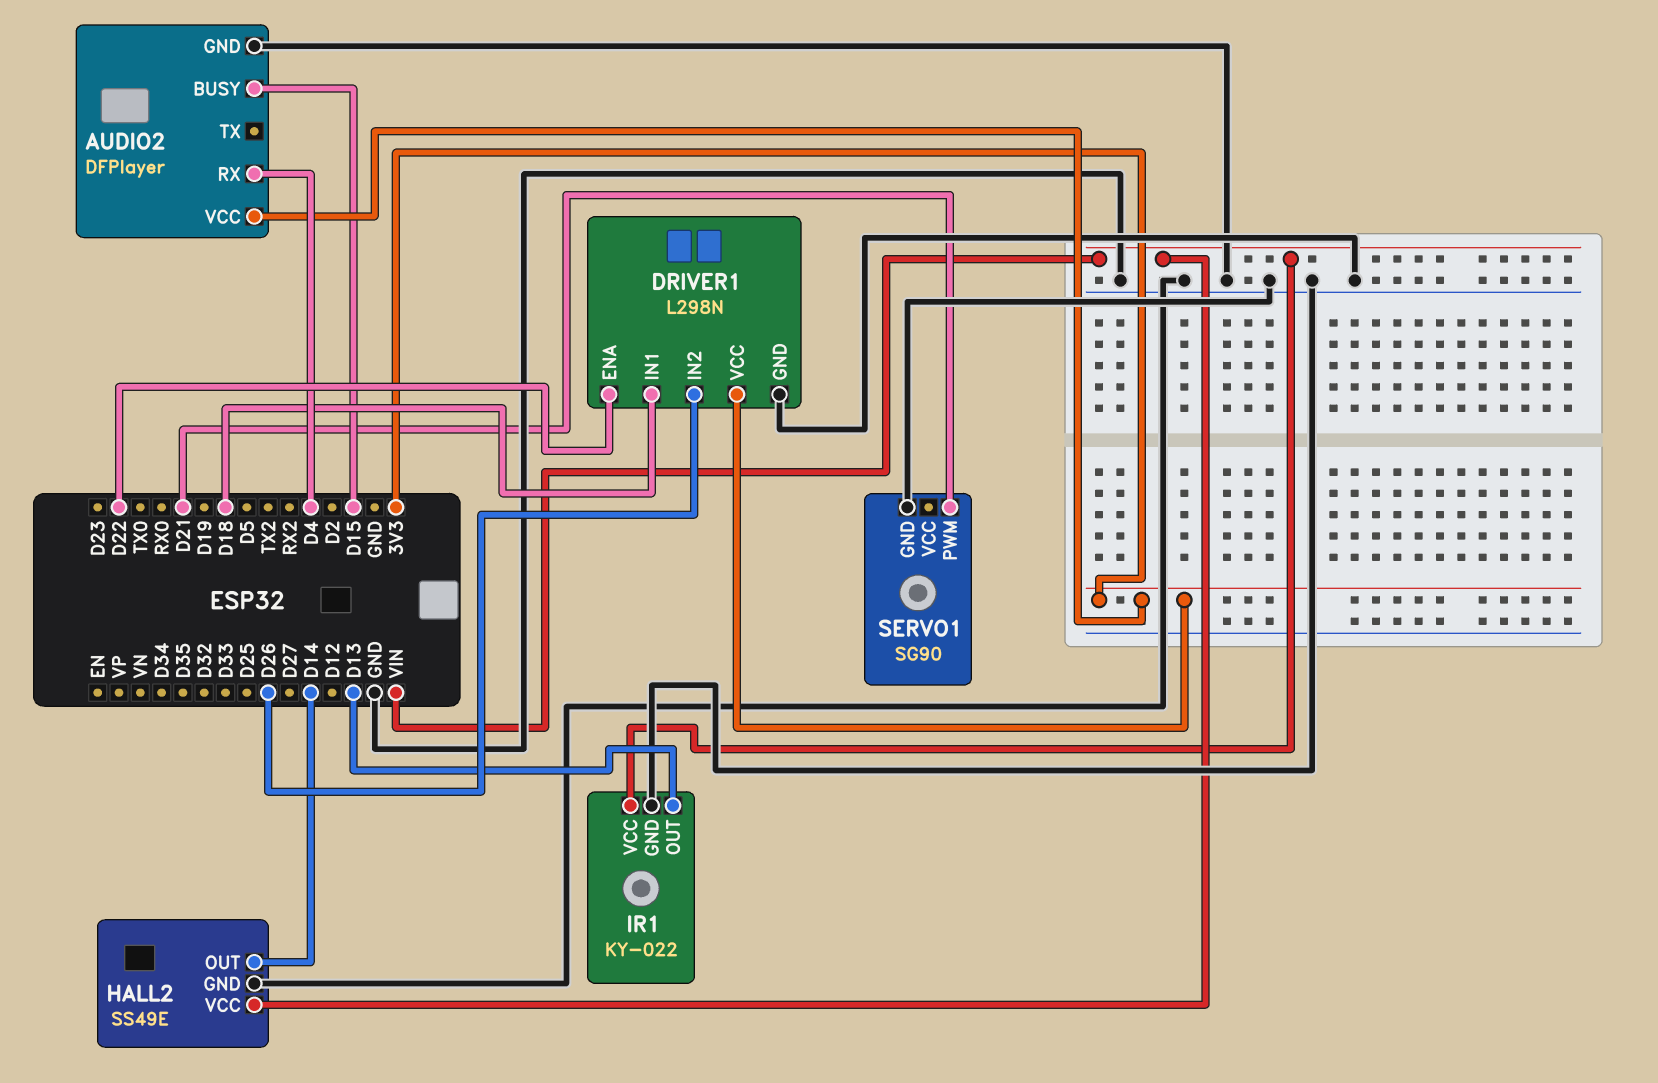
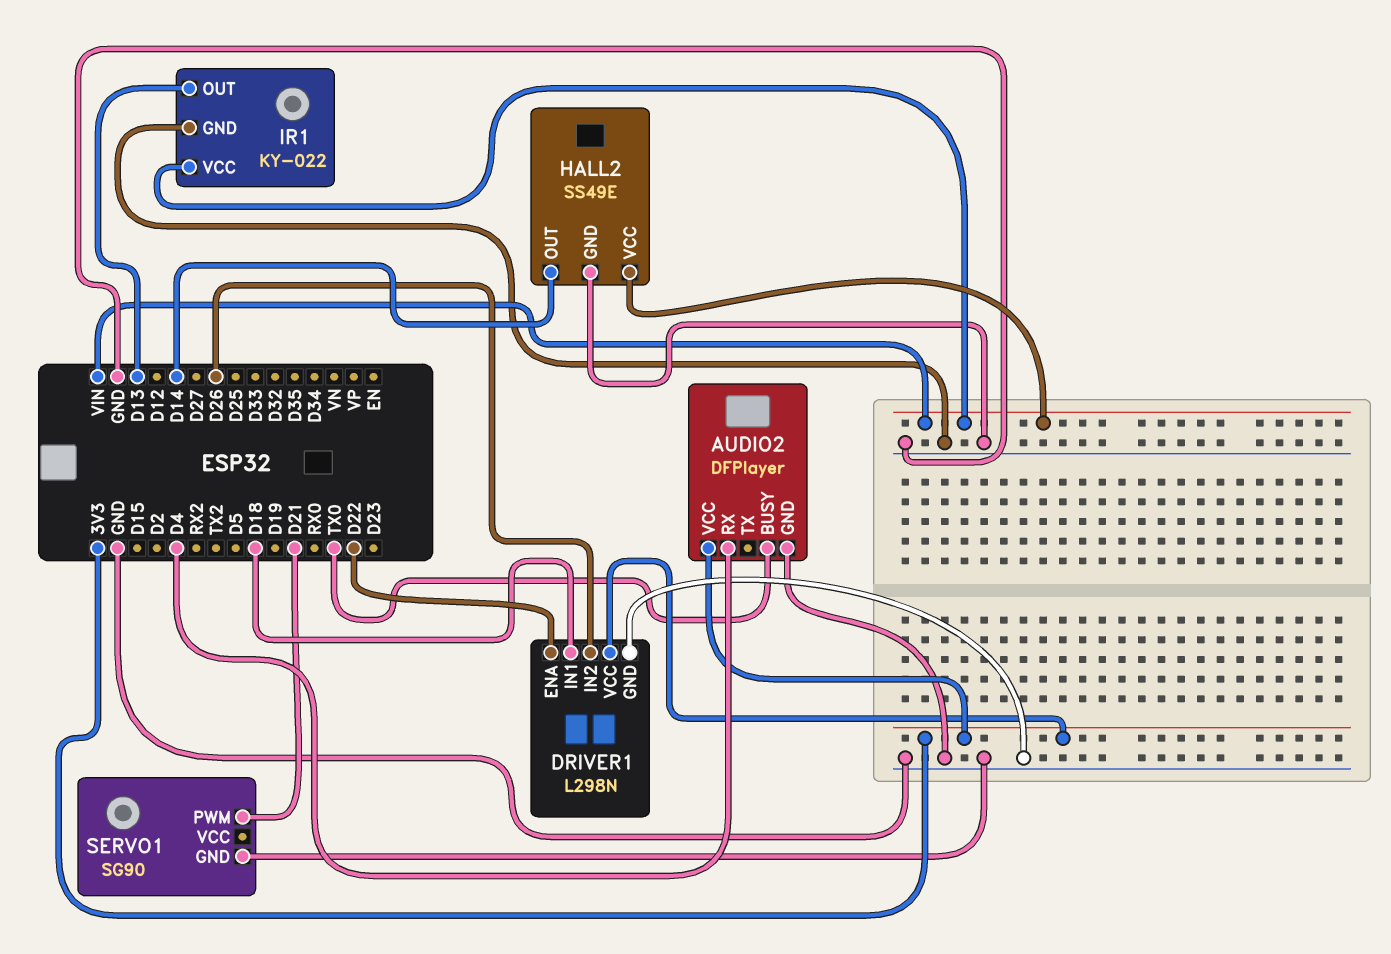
AUDIO2 pin BUSY: D15 -> TX0

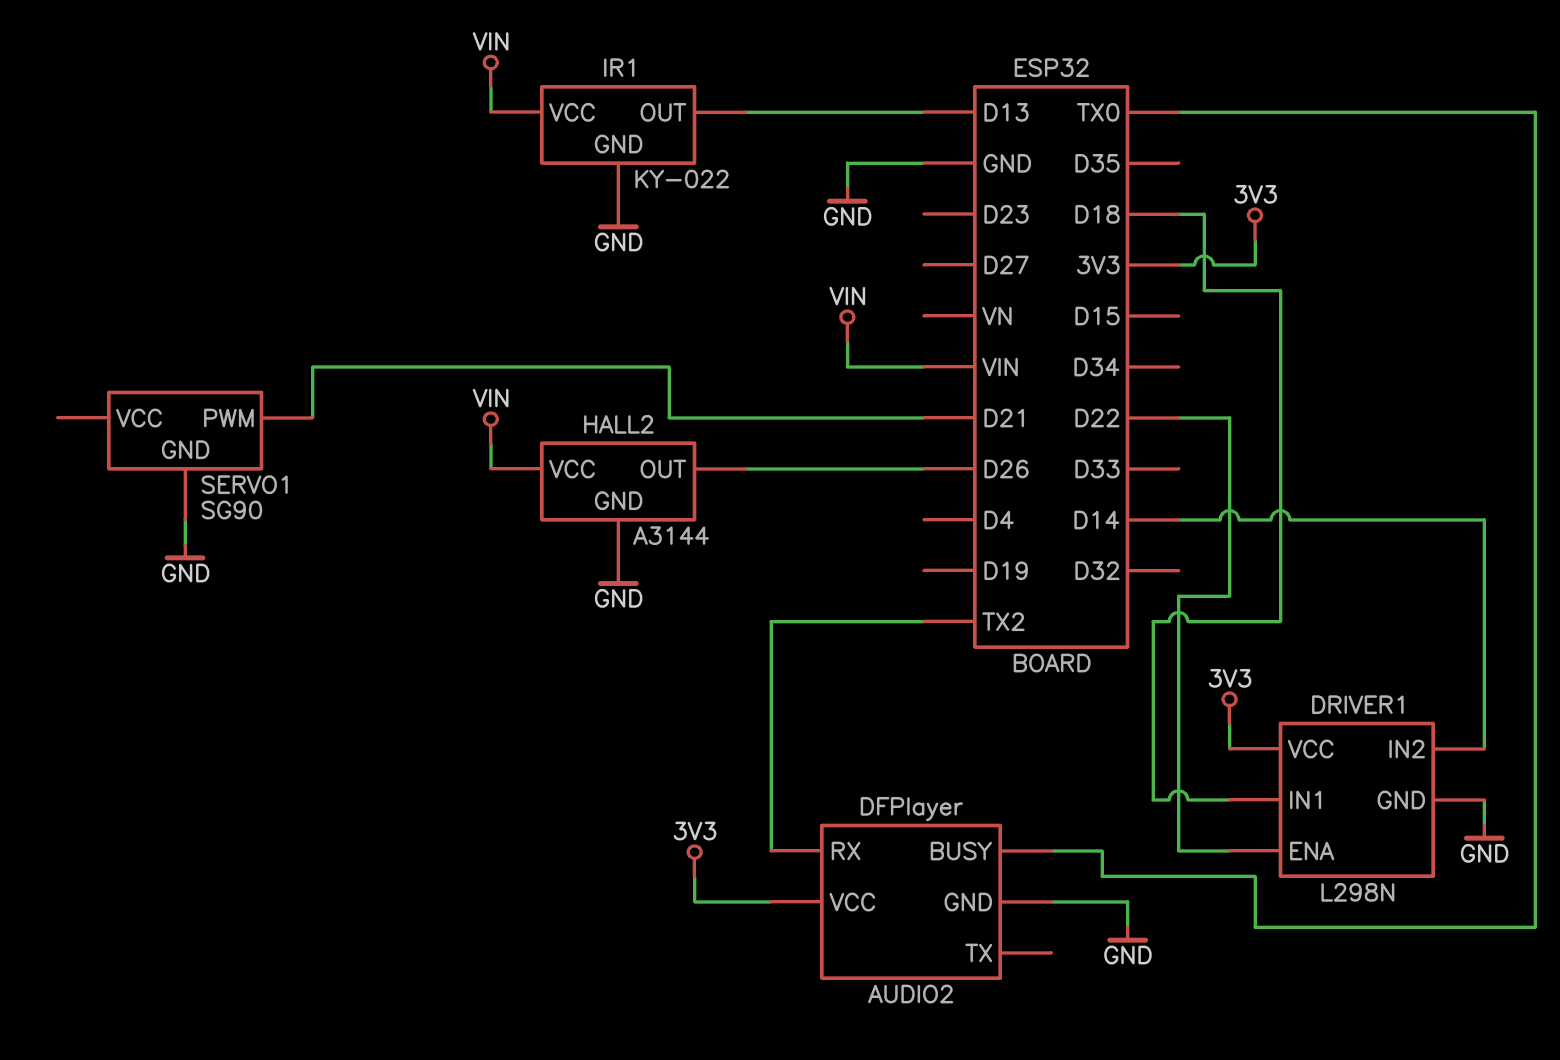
AUDIO2 pin RX: D4 -> TX2
DRIVER1 pin IN2: D26 -> D14
HALL2: SS49E -> A3144
HALL2 pin OUT: D14 -> D26

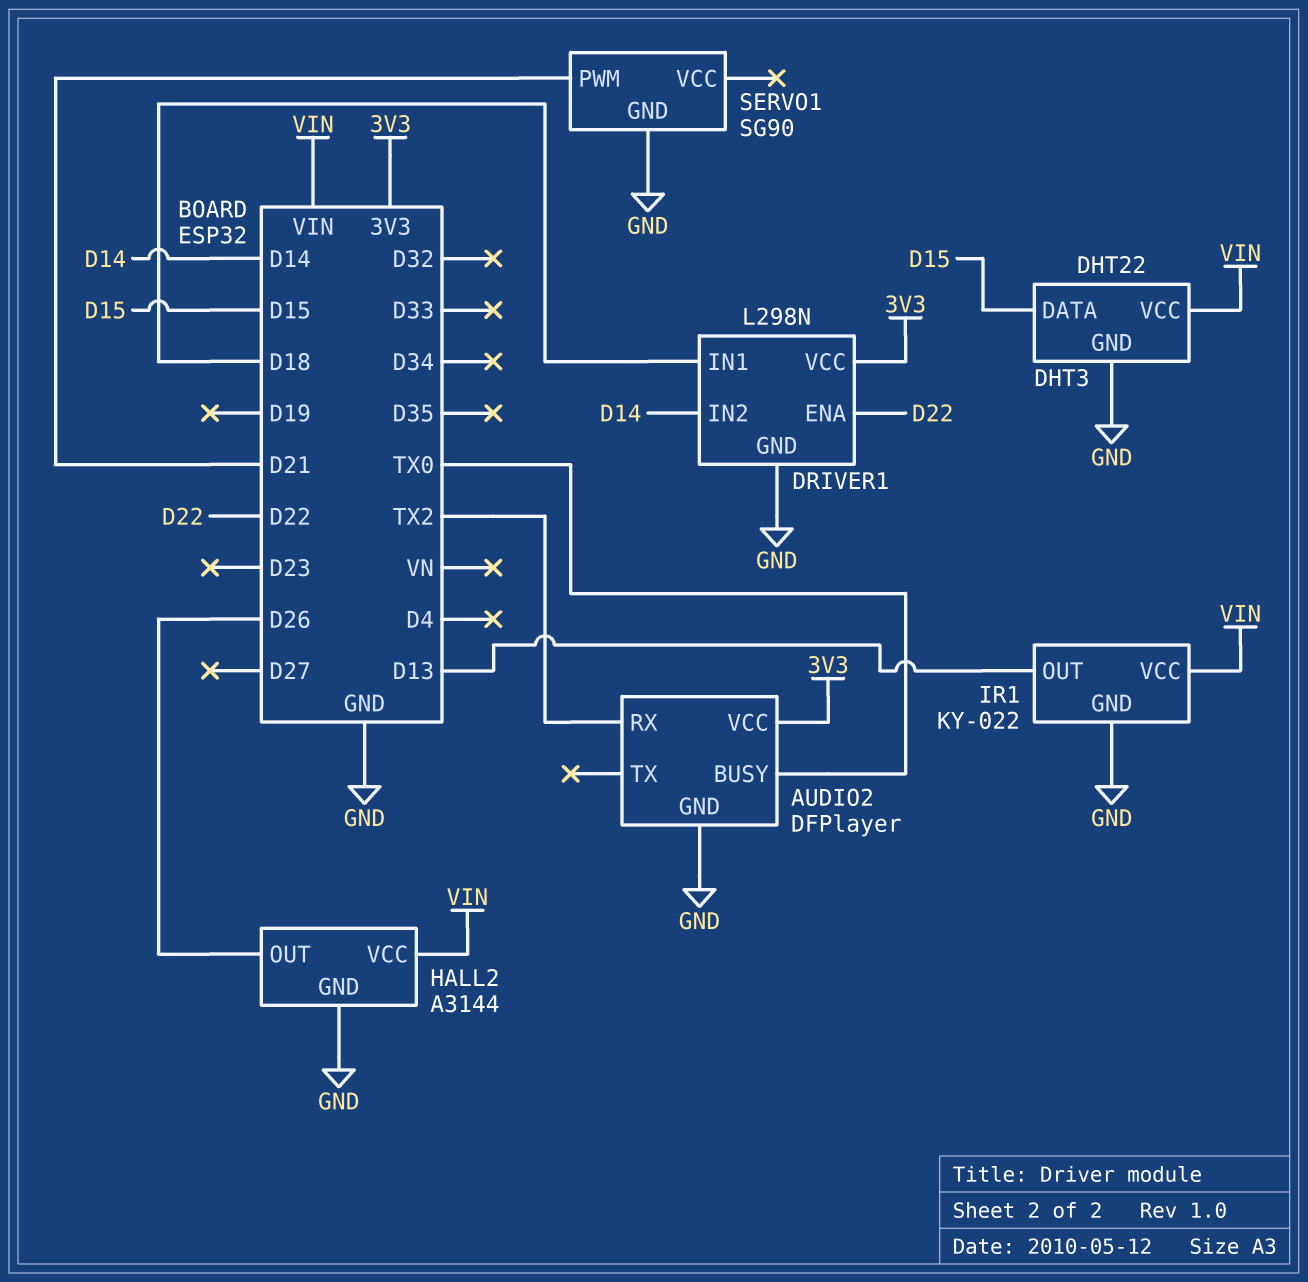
DHT3: none -> DHT22
DHT3 pin DATA: none -> D15
DHT3 pin GND: none -> GND
DHT3 pin VCC: none -> VIN

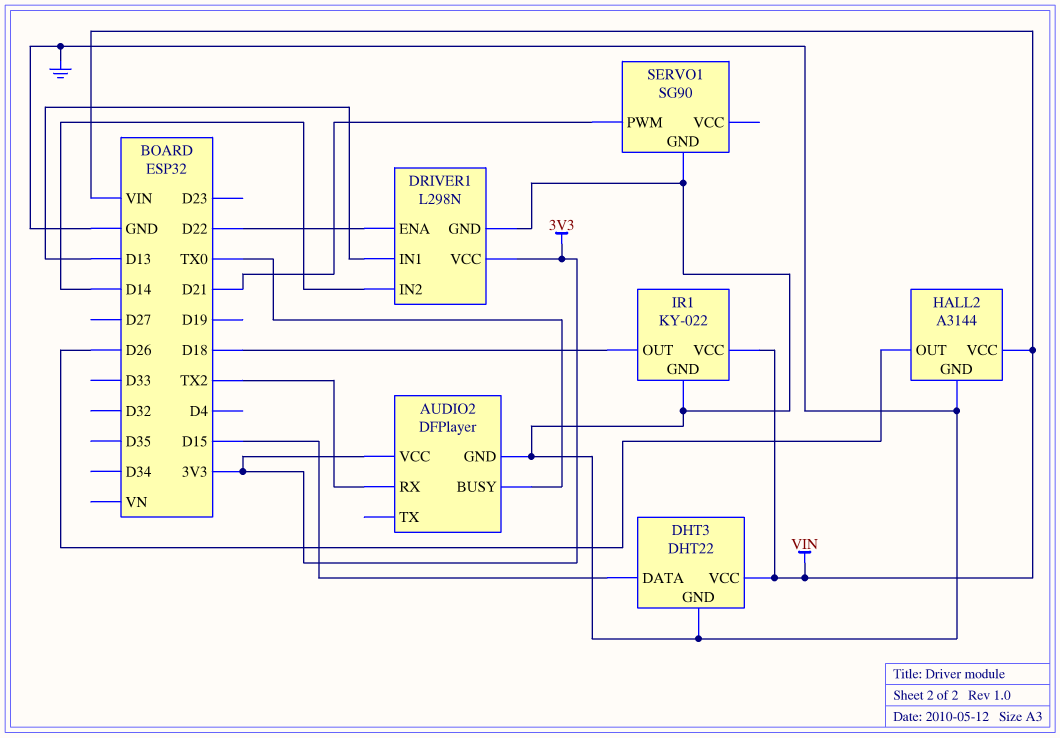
DRIVER1 pin IN1: D18 -> D13
IR1 pin OUT: D13 -> D18

